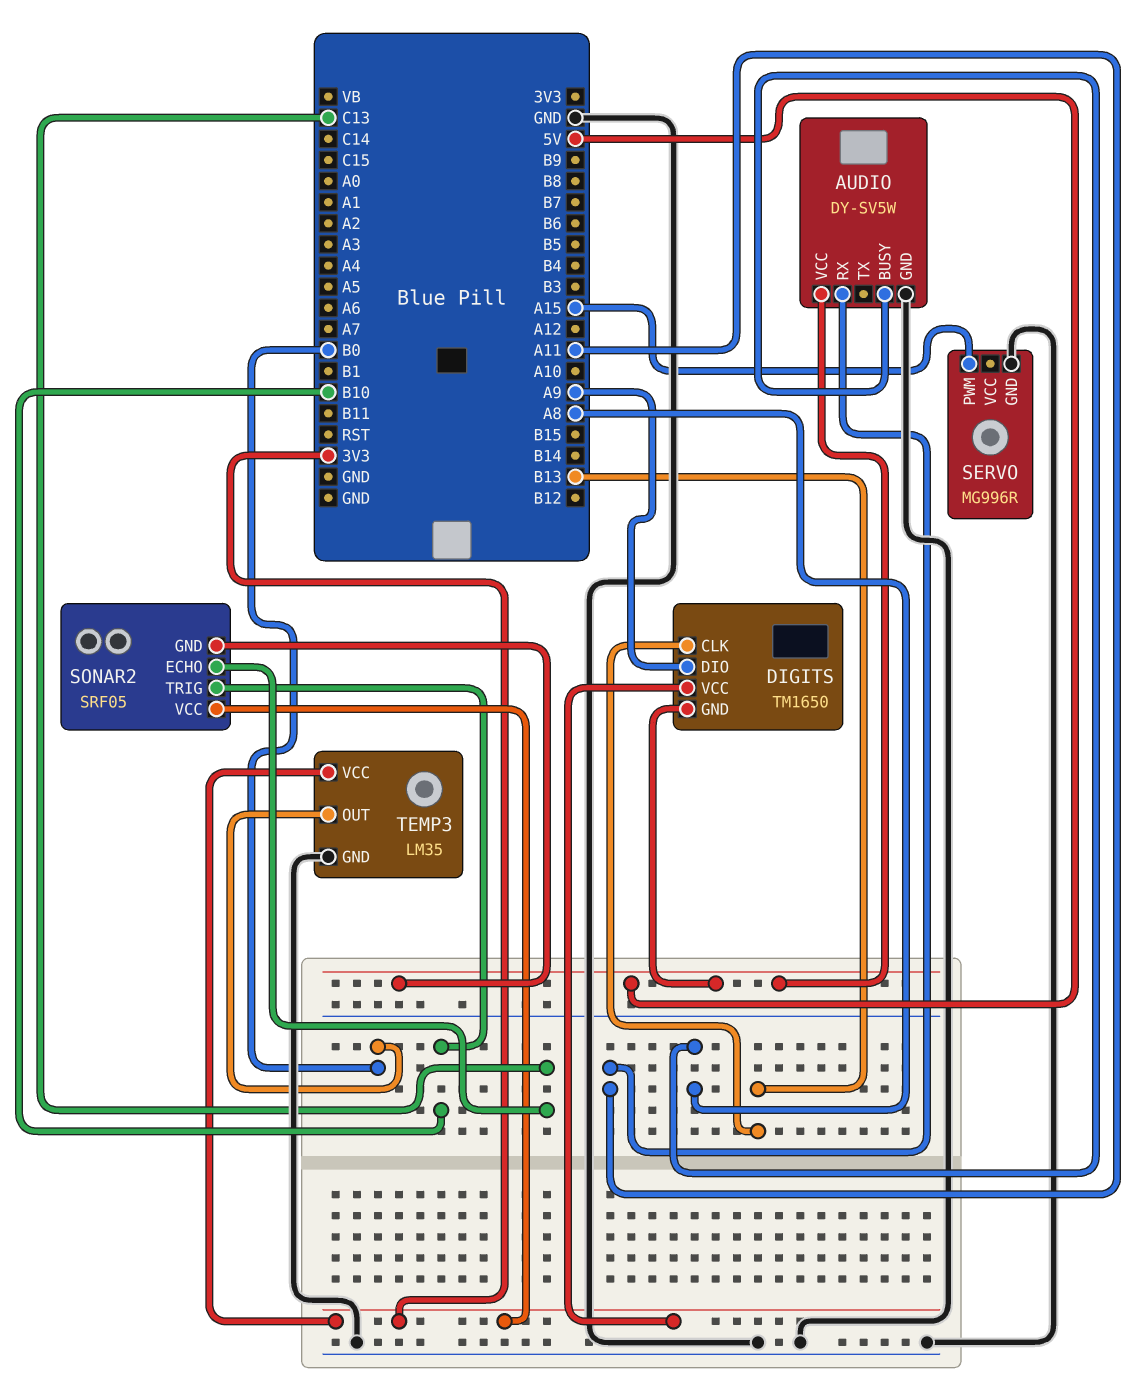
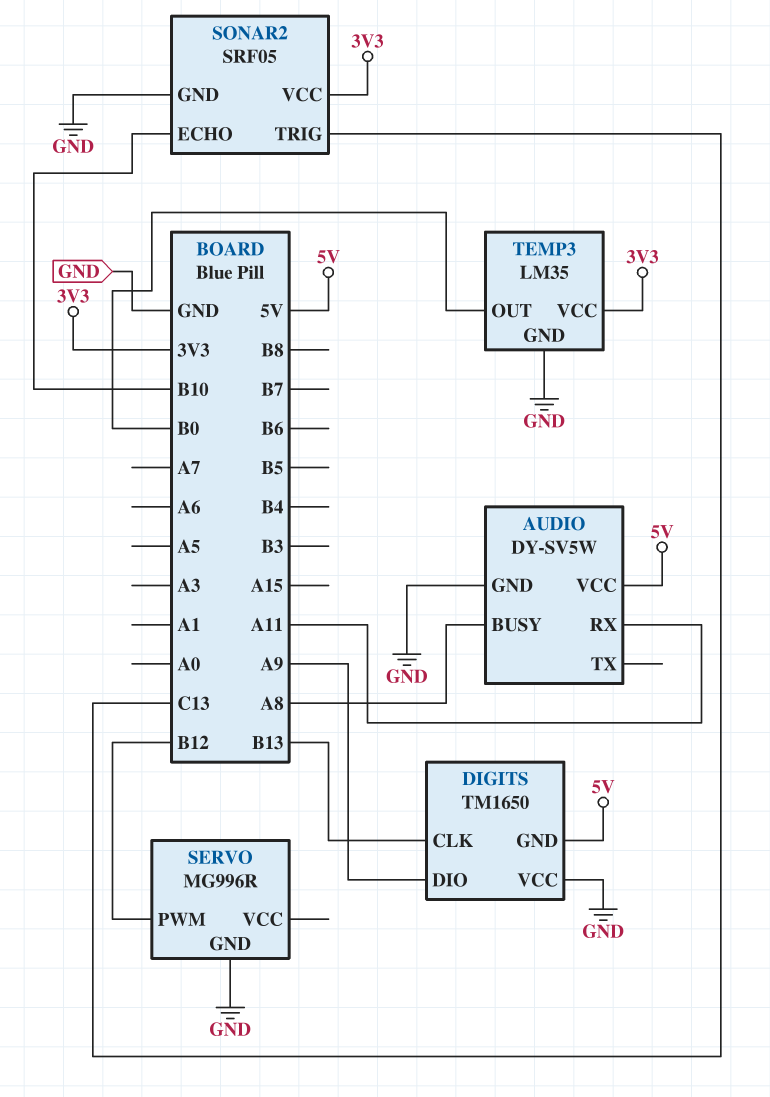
DIGITS pin VCC: 3V3 -> GND
SERVO pin PWM: A15 -> B12
SONAR2 pin ECHO: C13 -> B10
SONAR2 pin GND: 5V -> GND
SONAR2 pin TRIG: B10 -> C13

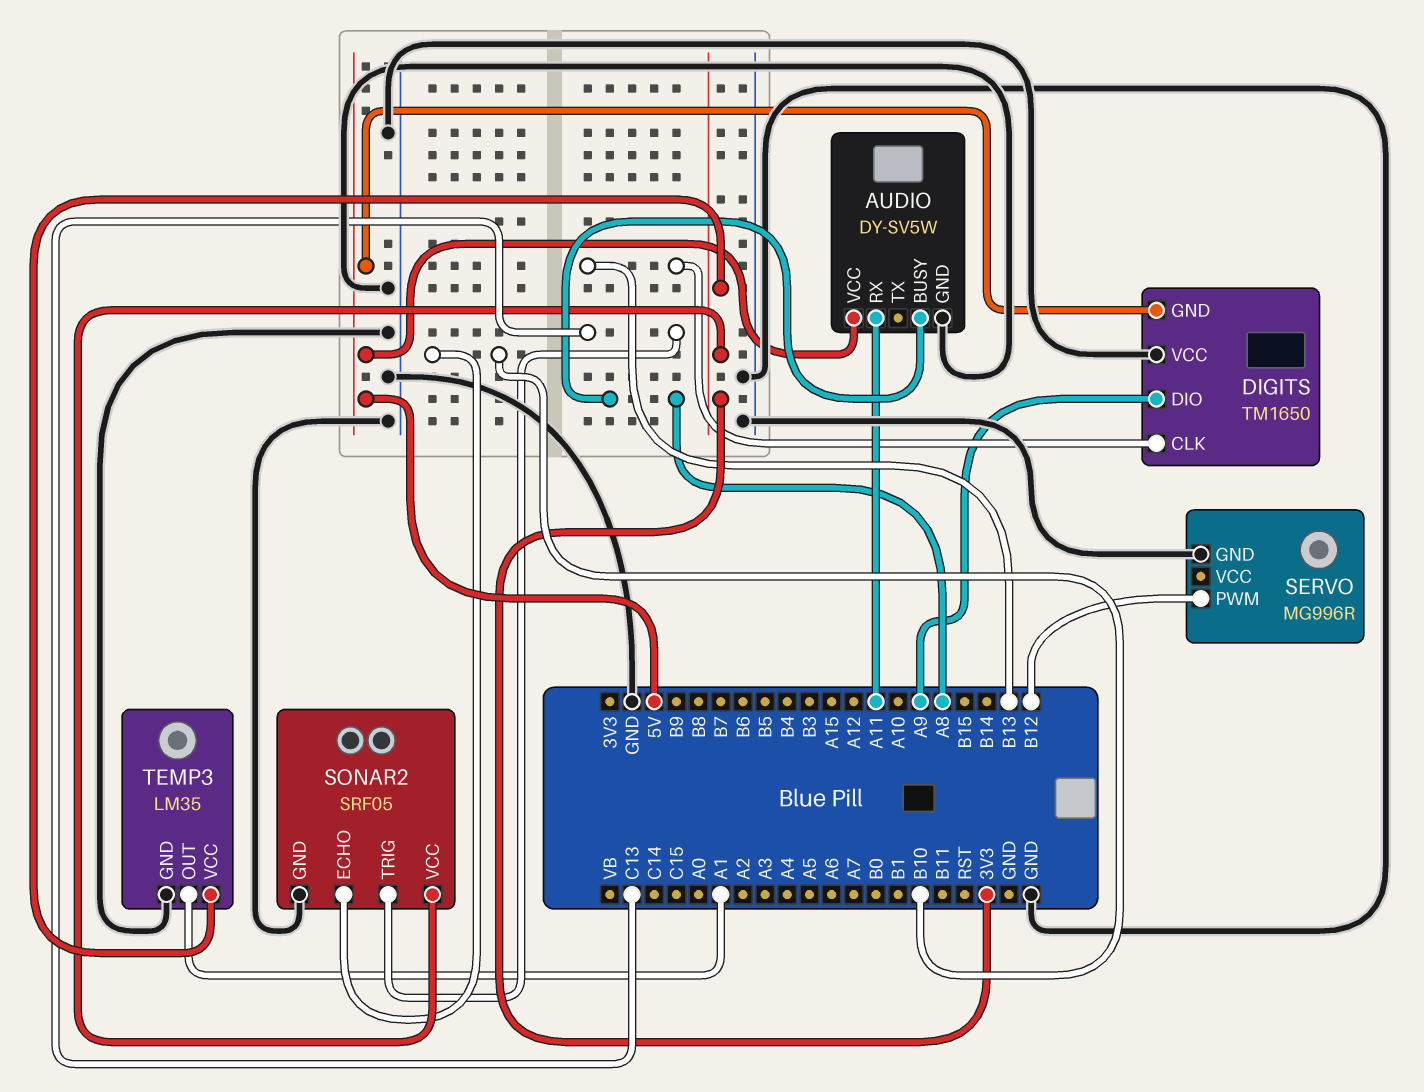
TEMP3 pin OUT: B0 -> A1

